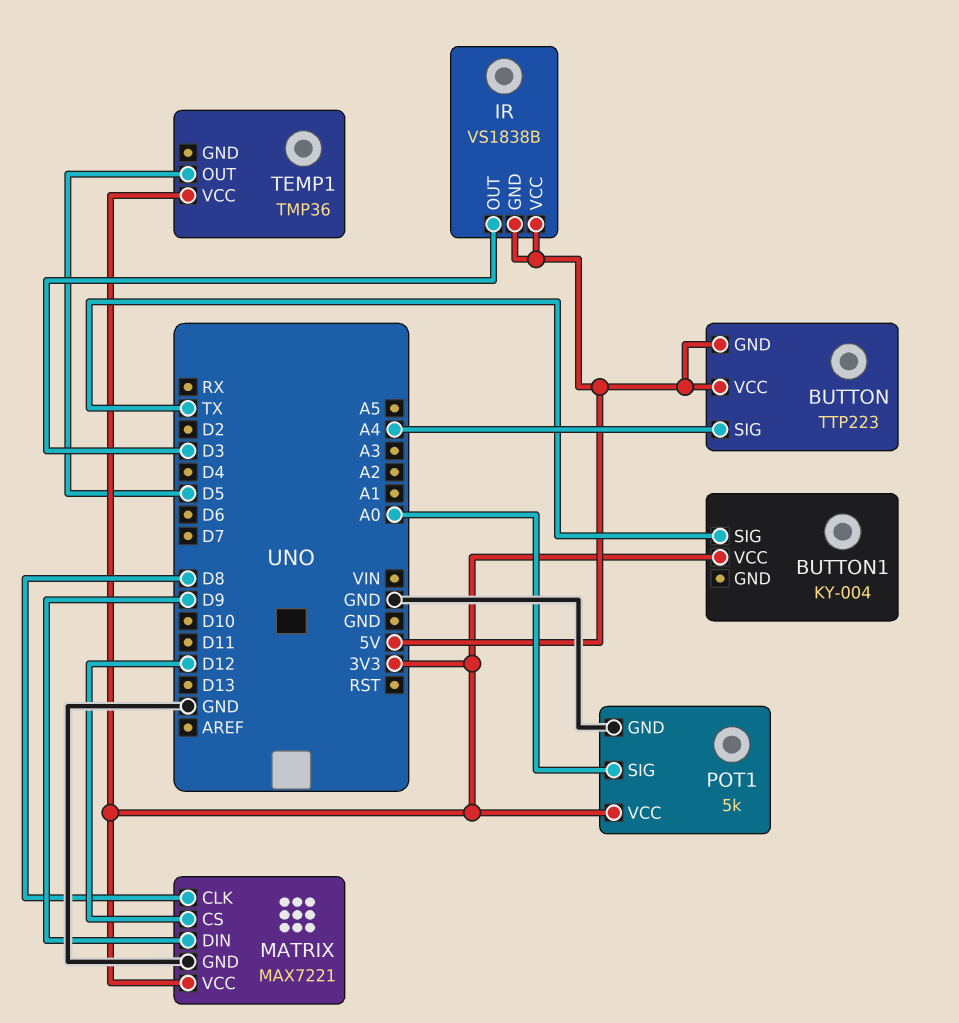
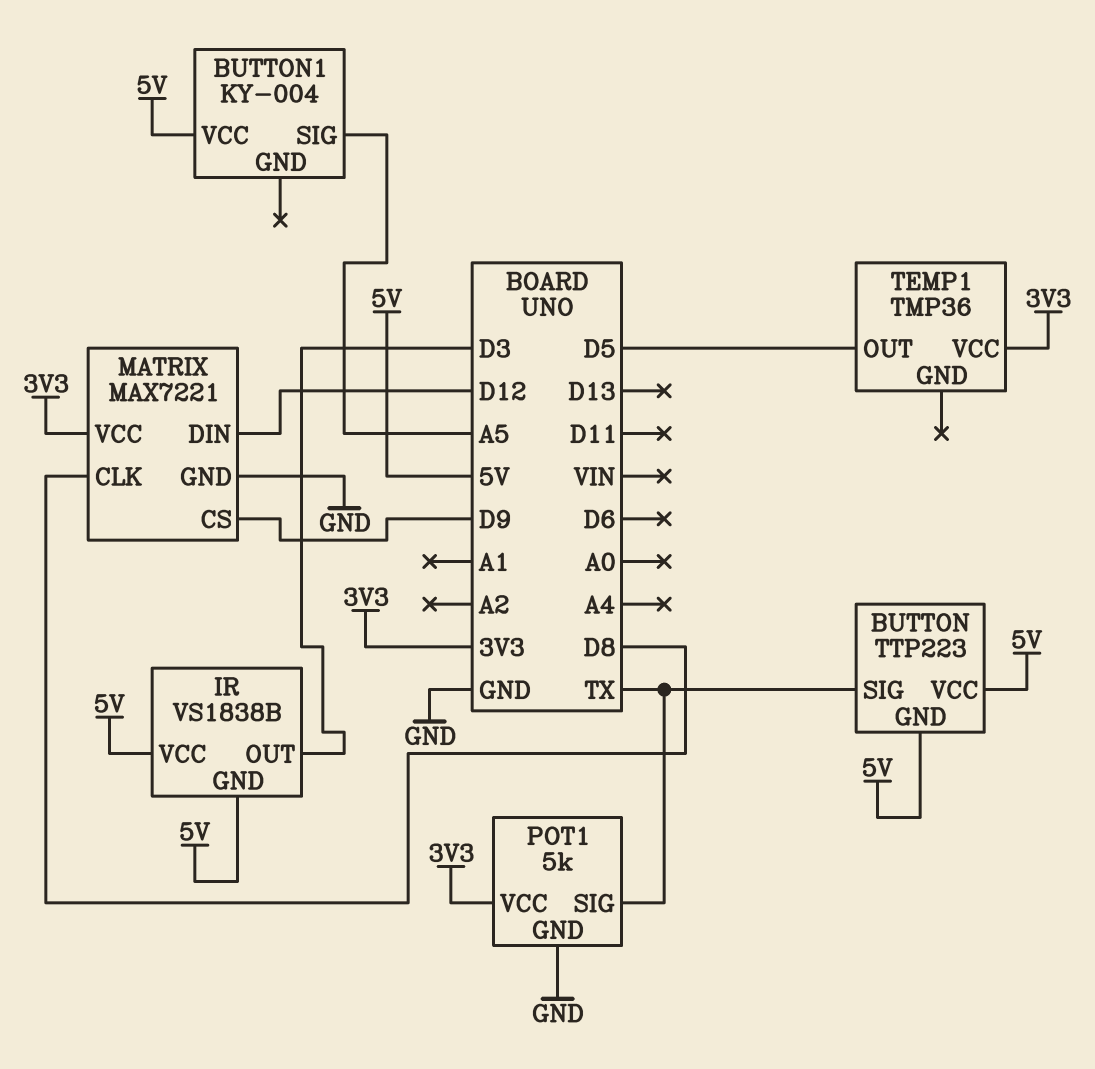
BUTTON pin SIG: A4 -> TX
BUTTON1 pin SIG: TX -> A5
BUTTON1 pin VCC: 3V3 -> 5V
MATRIX pin CS: D12 -> D9
MATRIX pin DIN: D9 -> D12
POT1 pin SIG: A0 -> TX

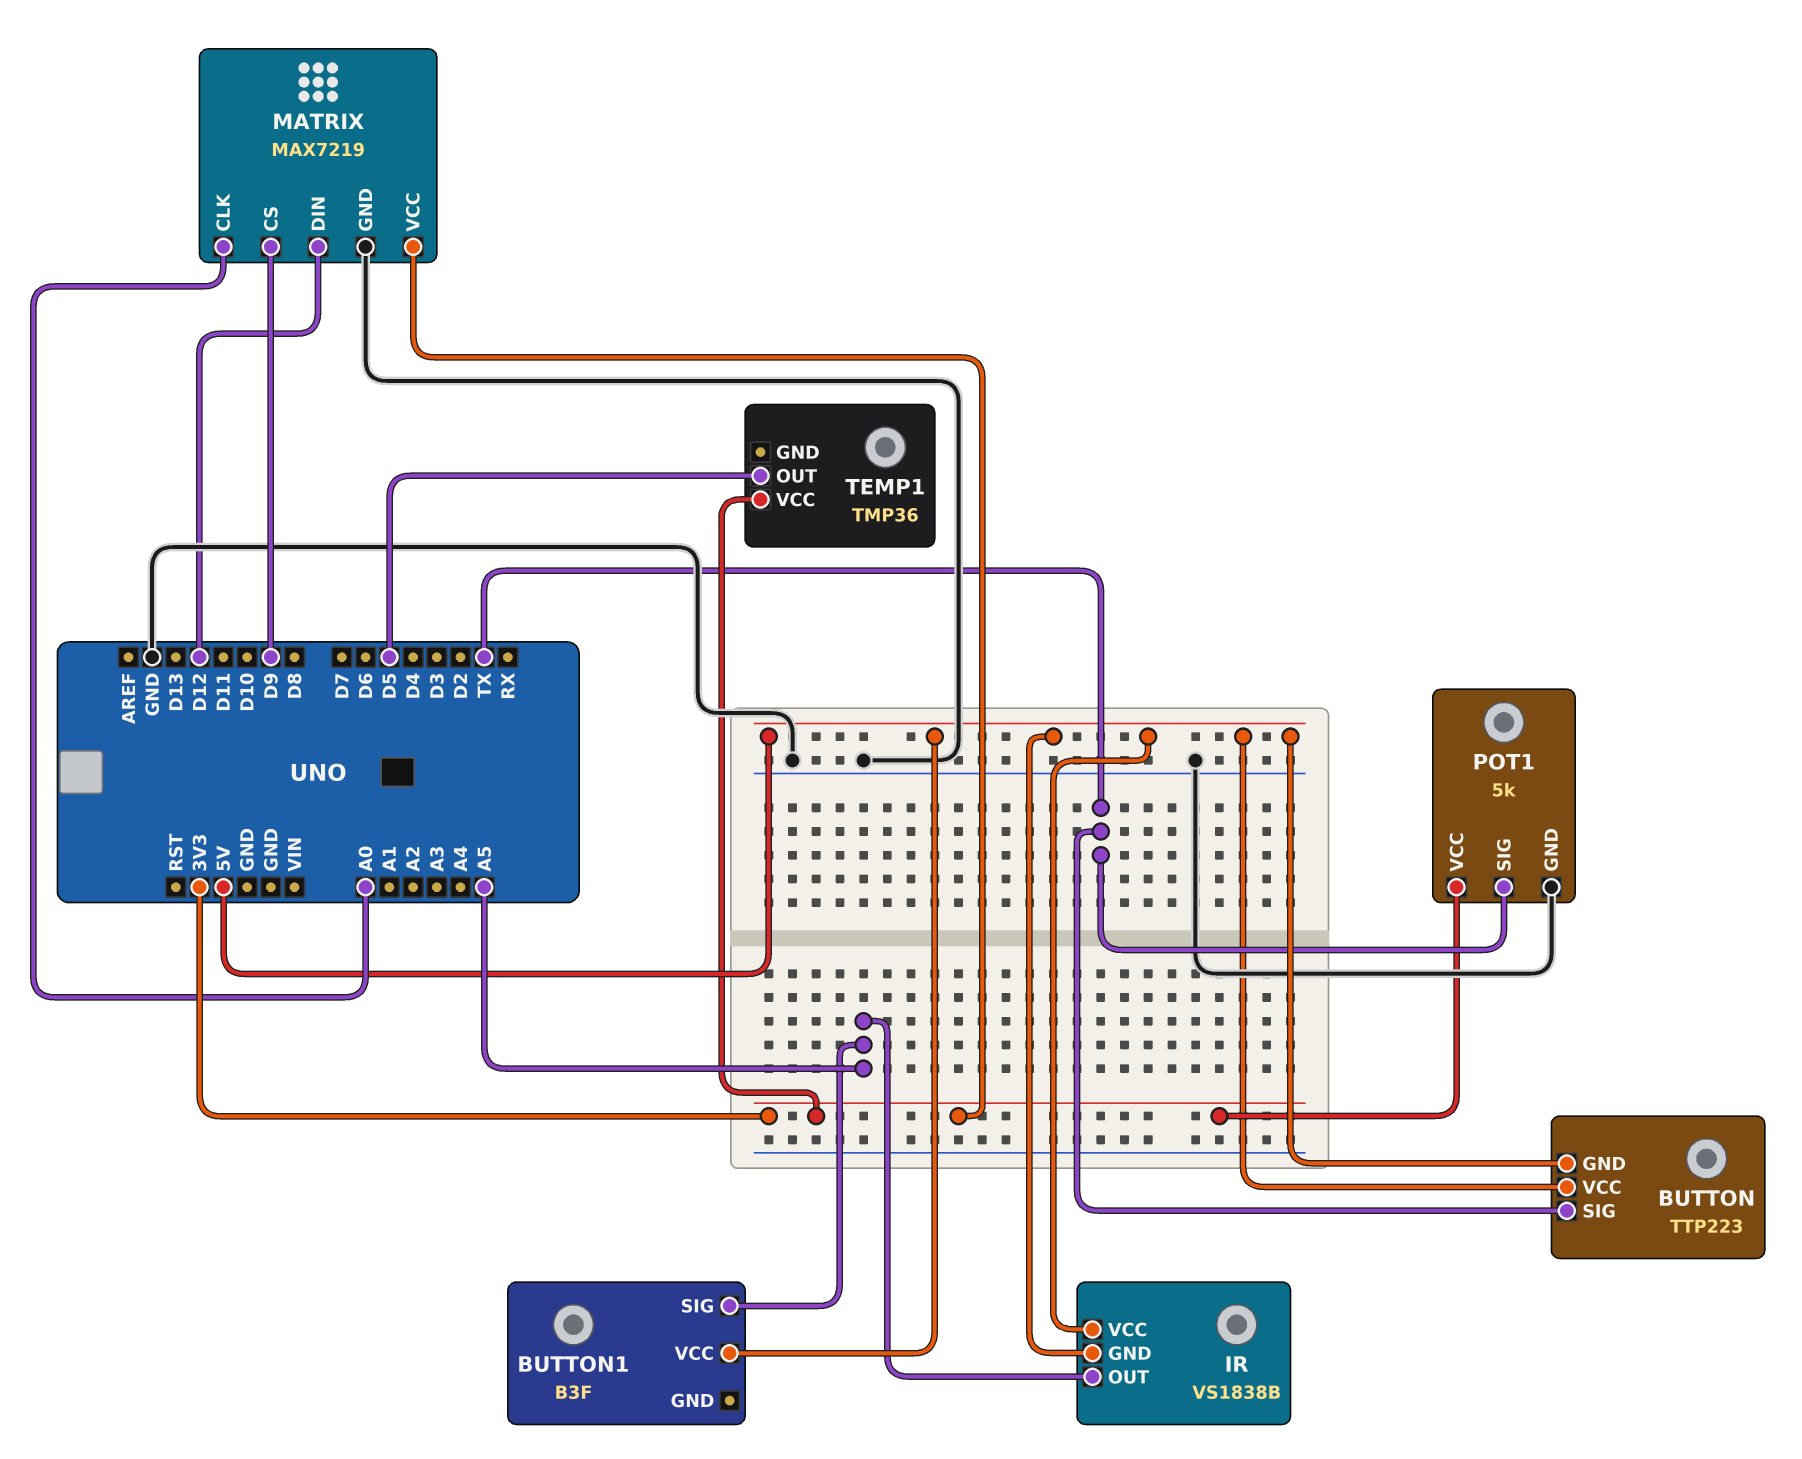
BUTTON1: KY-004 -> B3F
IR pin OUT: D3 -> A5
MATRIX: MAX7221 -> MAX7219
MATRIX pin CLK: D8 -> A0

